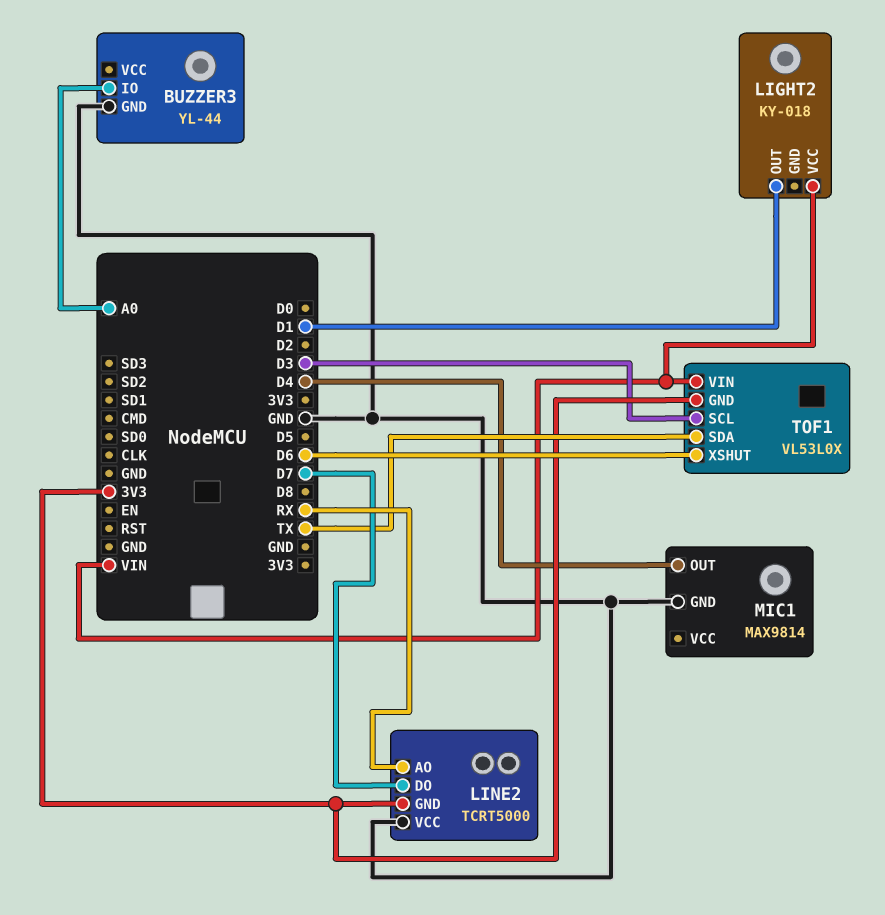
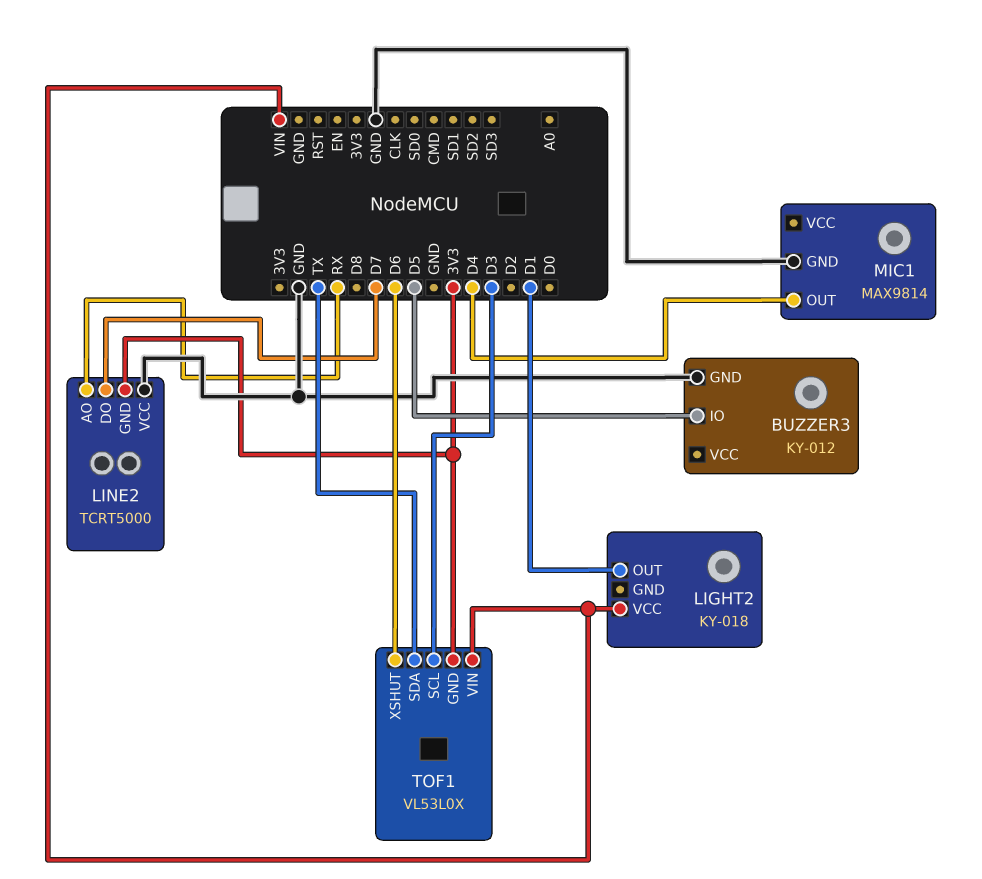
BUZZER3: YL-44 -> KY-012
BUZZER3 pin IO: A0 -> D5

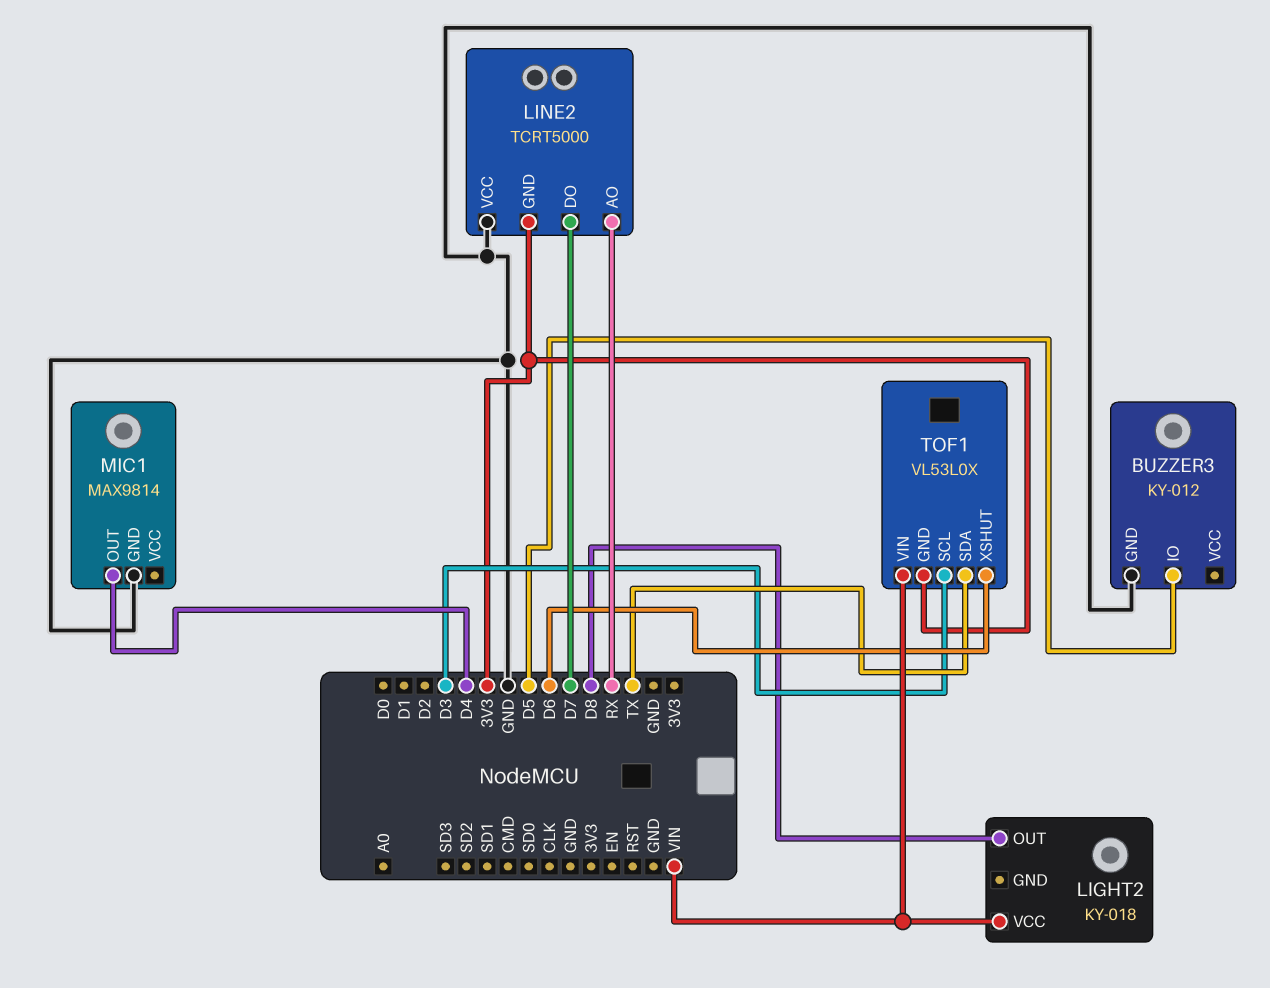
LIGHT2 pin OUT: D1 -> D8

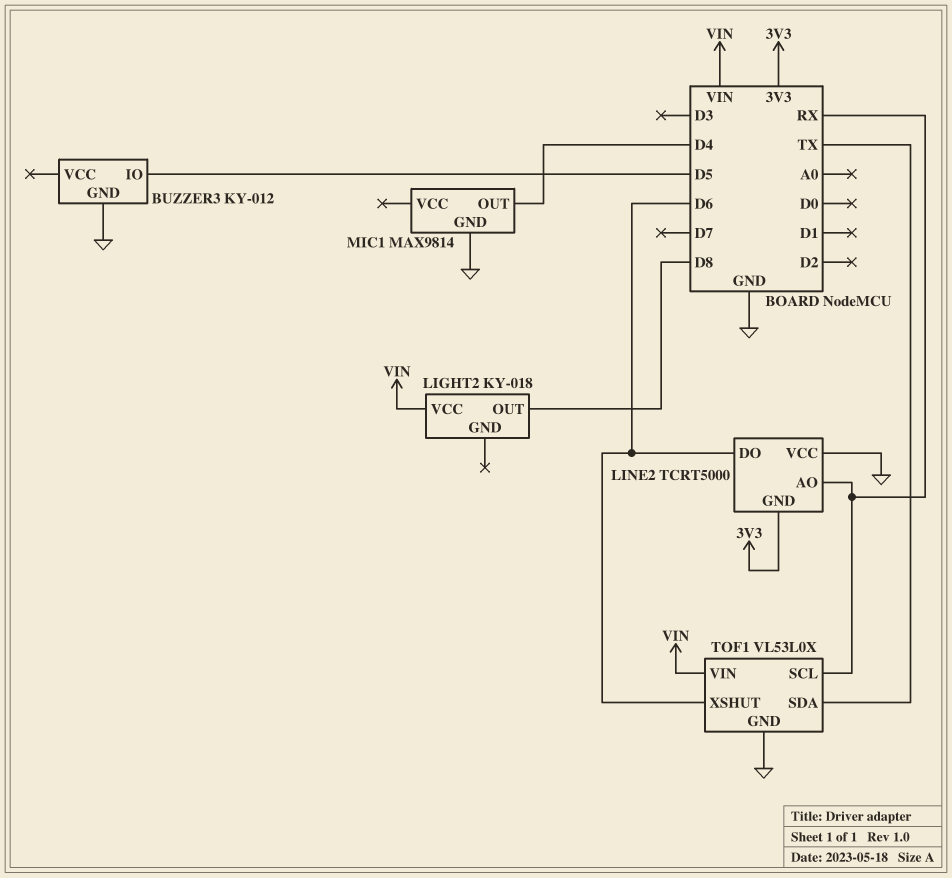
LINE2 pin DO: D7 -> D6
TOF1 pin GND: 3V3 -> GND
TOF1 pin SCL: D3 -> RX

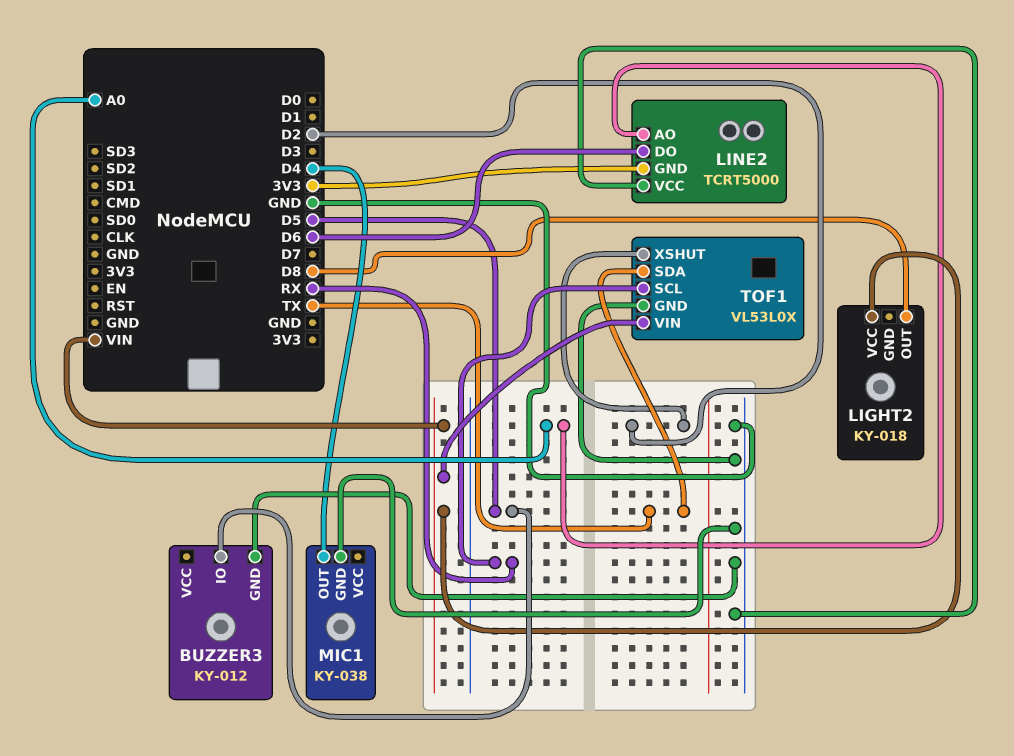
LINE2 pin AO: RX -> A0
MIC1: MAX9814 -> KY-038
TOF1 pin XSHUT: D6 -> D2

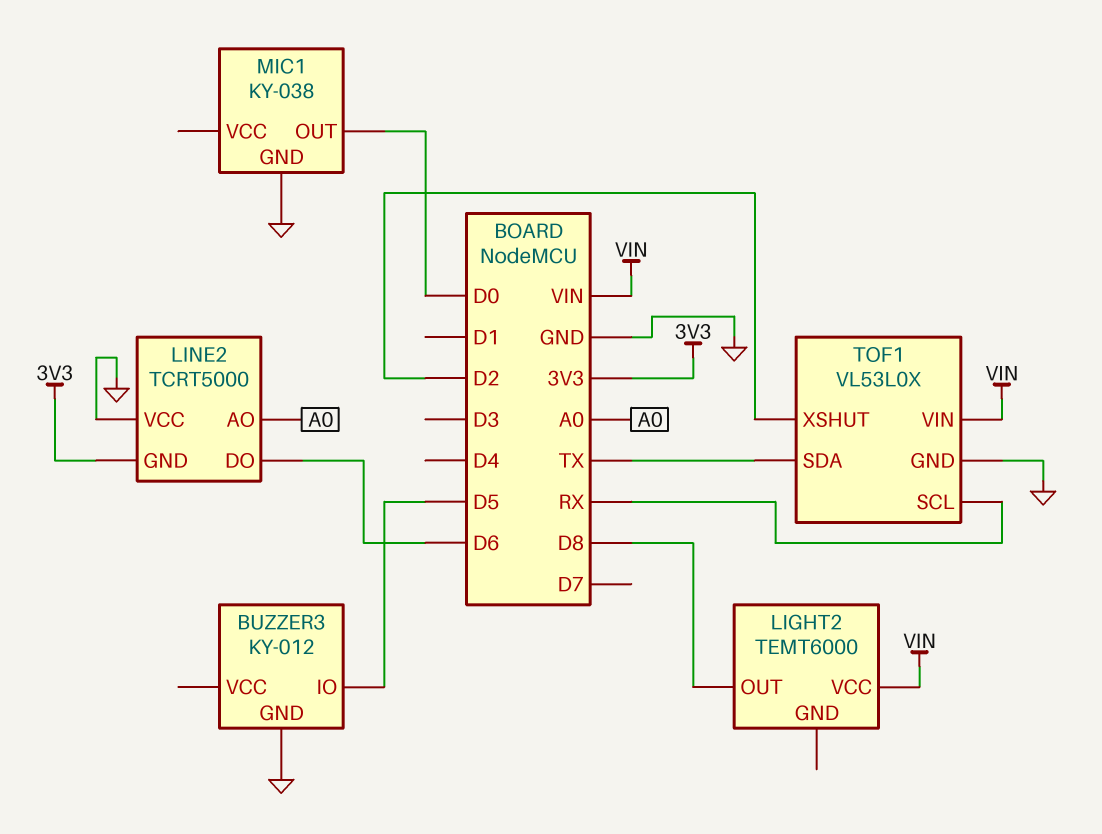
LIGHT2: KY-018 -> TEMT6000
MIC1 pin OUT: D4 -> D0

